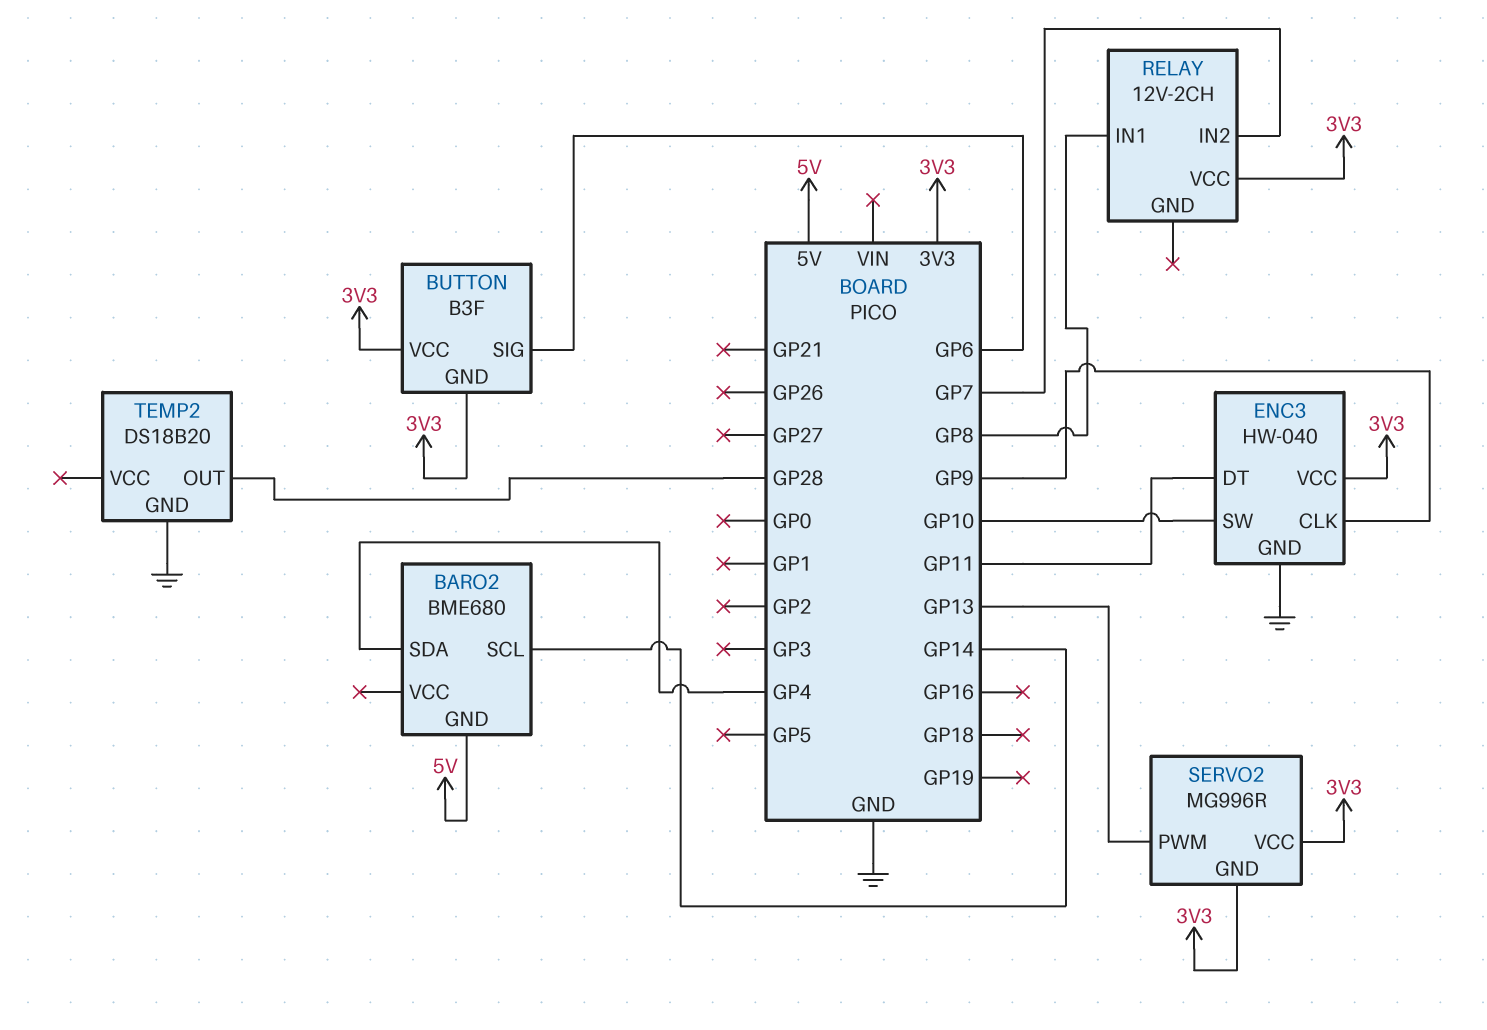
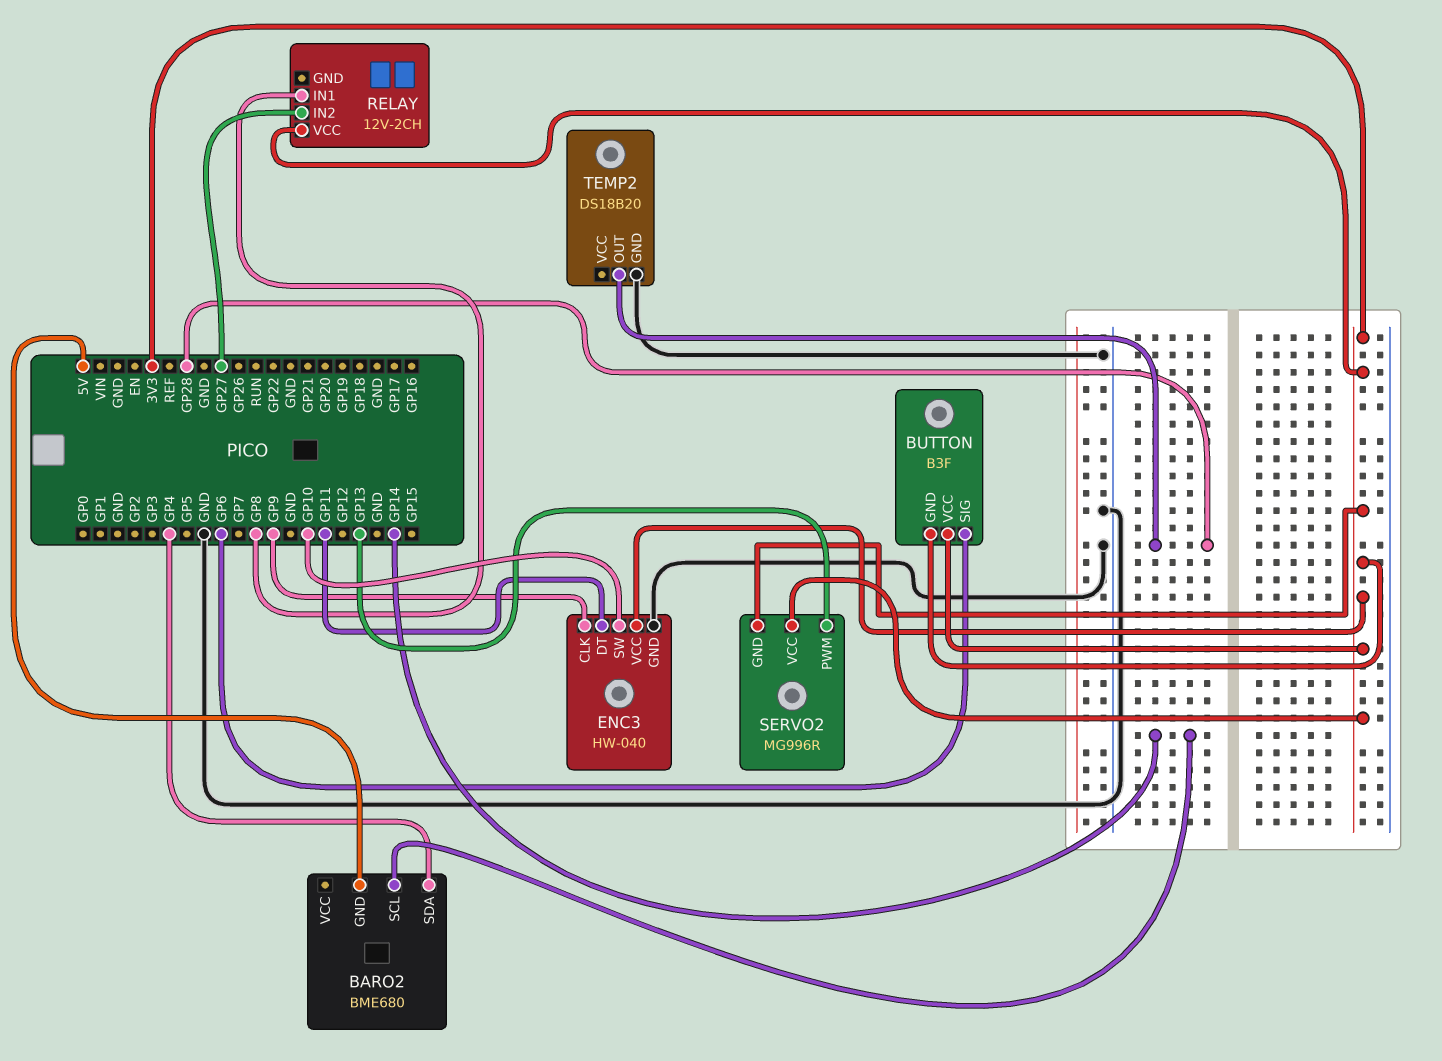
RELAY pin IN2: GP7 -> GP27

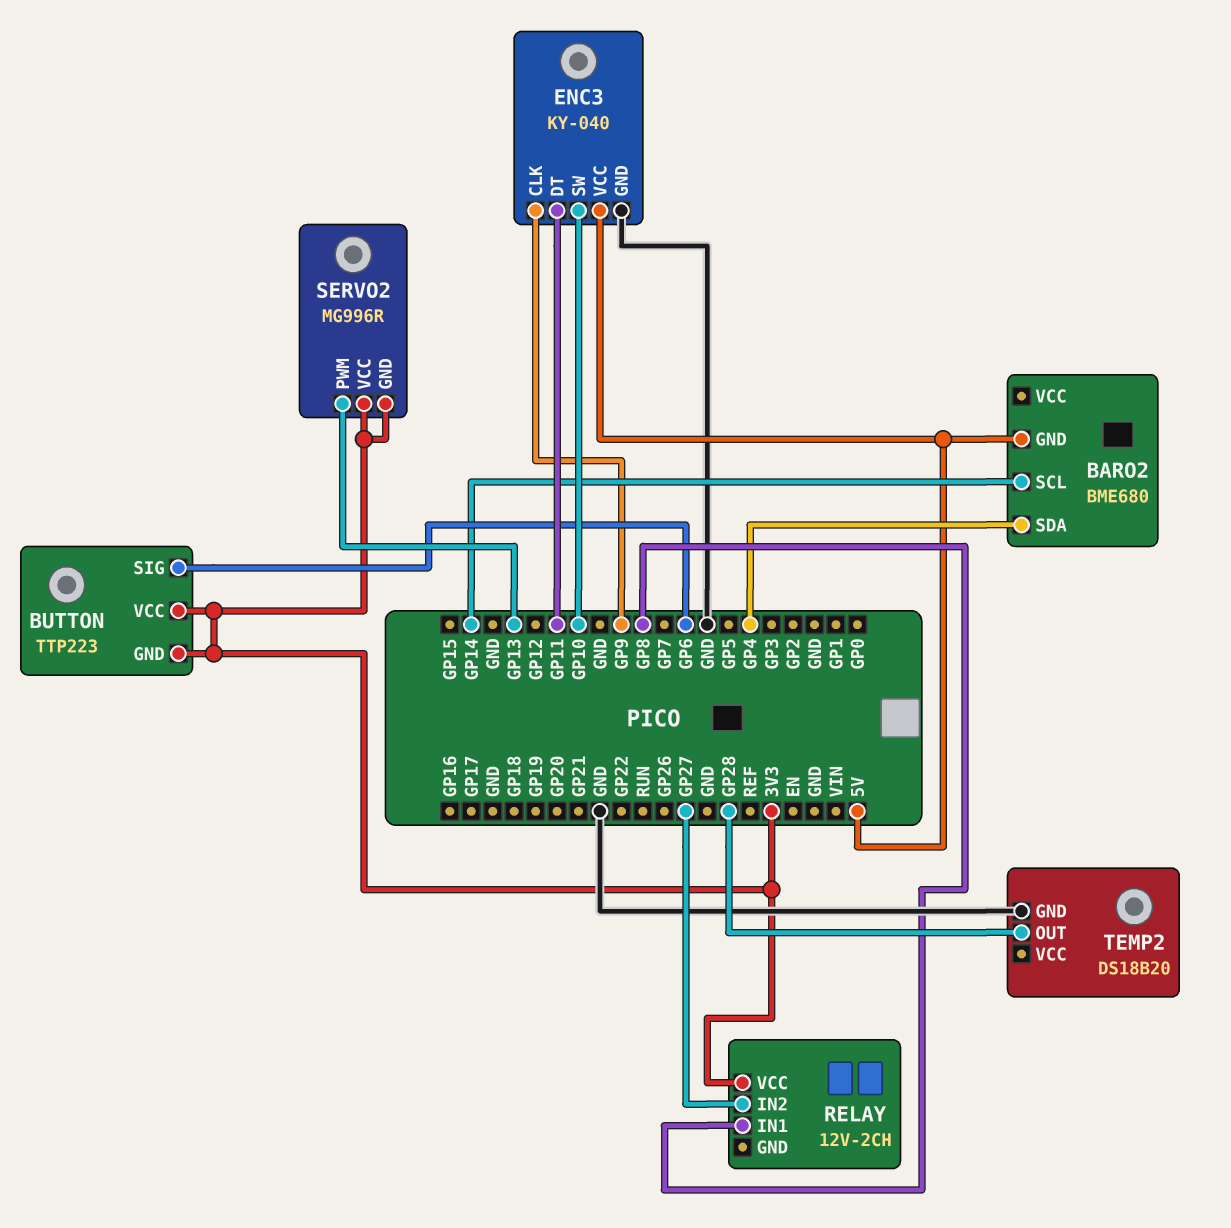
BUTTON: B3F -> TTP223
ENC3: HW-040 -> KY-040
ENC3 pin VCC: 3V3 -> 5V

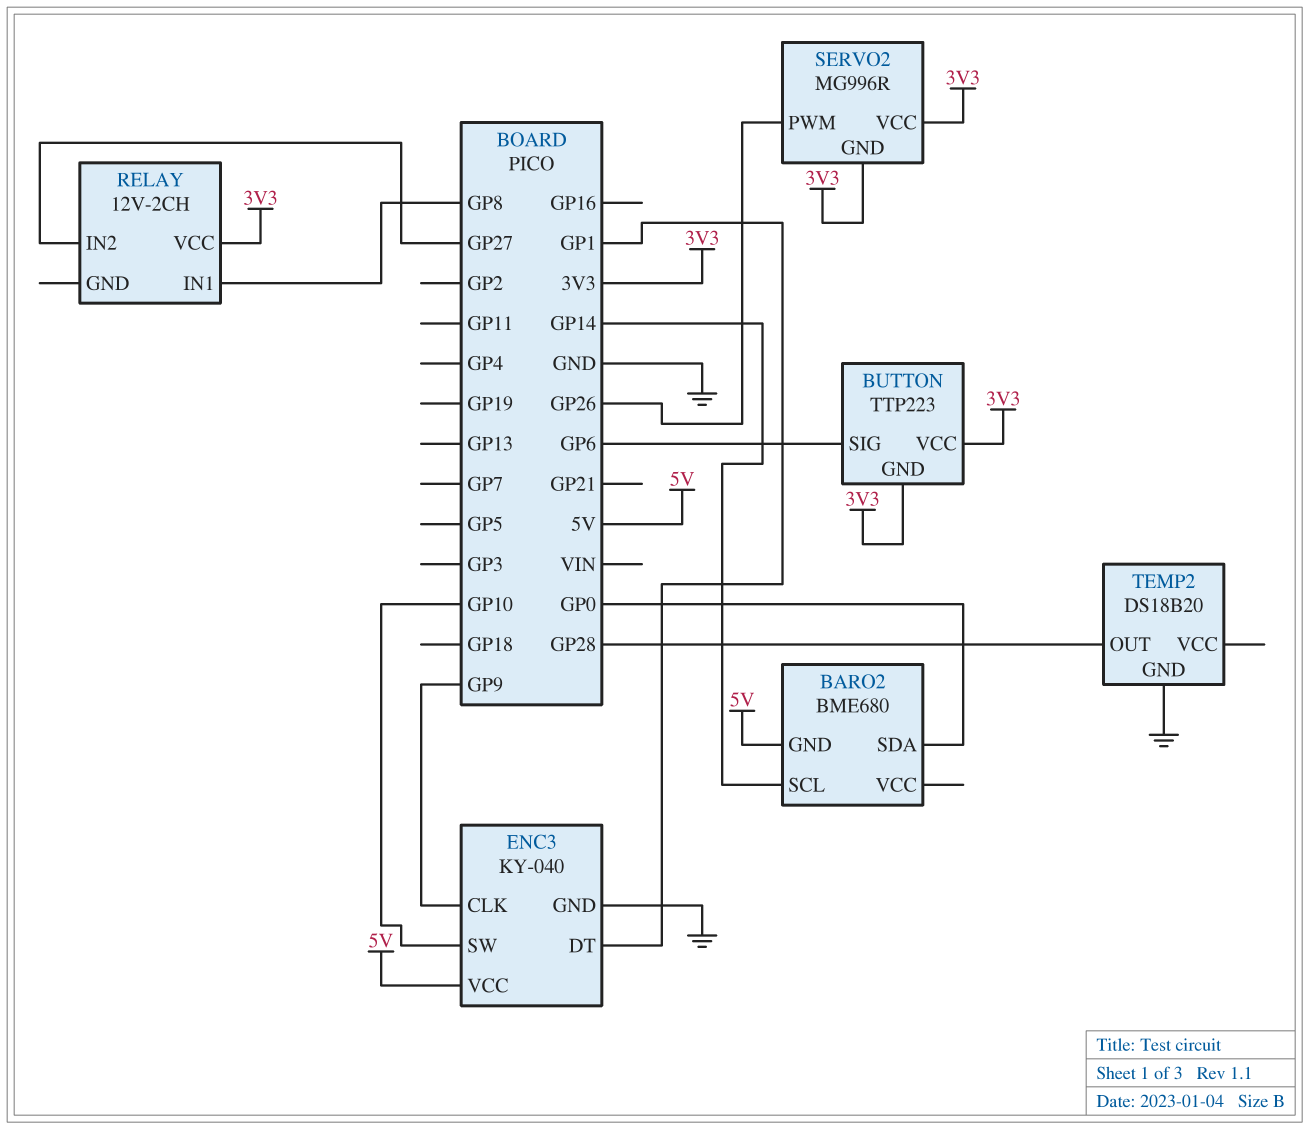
BARO2 pin SDA: GP4 -> GP0
ENC3 pin DT: GP11 -> GP1
SERVO2 pin PWM: GP13 -> GP26

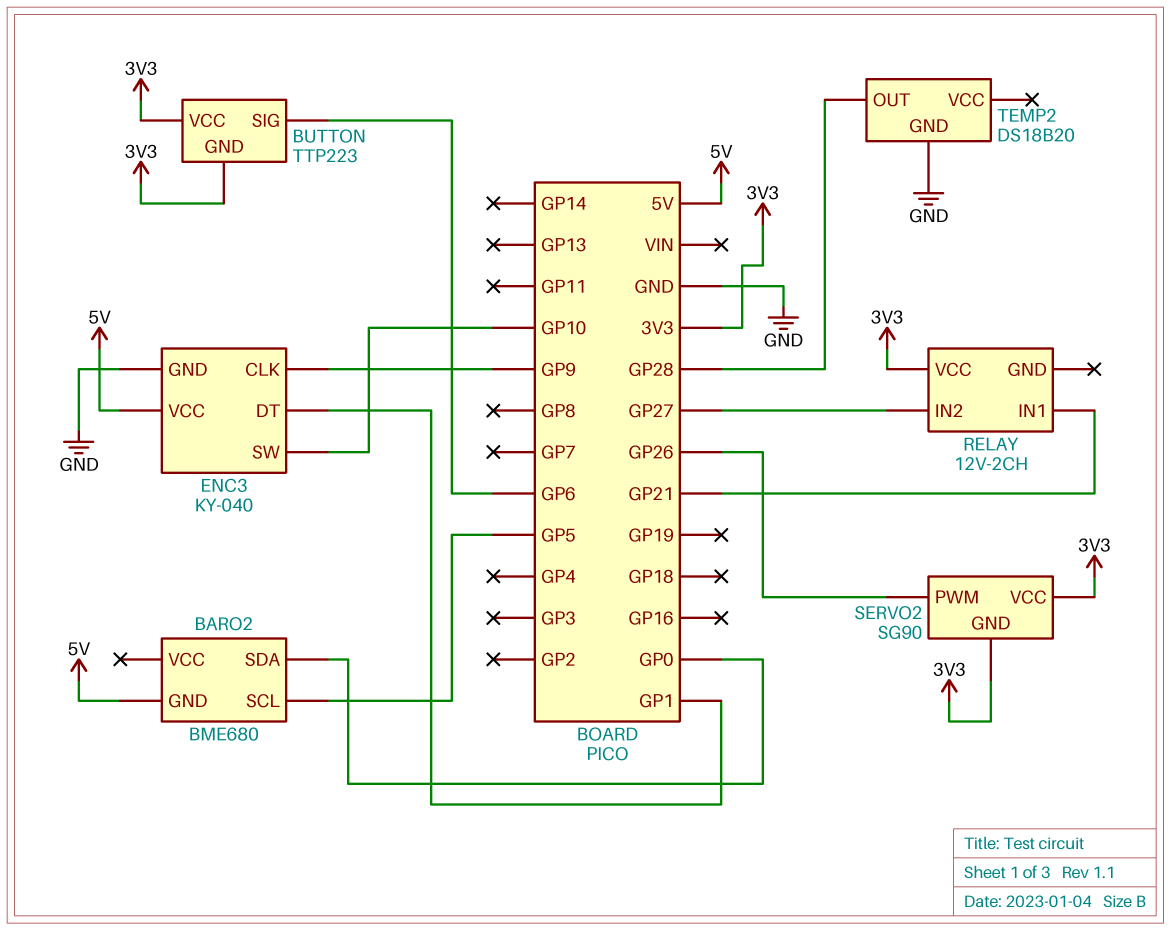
BARO2 pin SCL: GP14 -> GP5
RELAY pin IN1: GP8 -> GP21
SERVO2: MG996R -> SG90

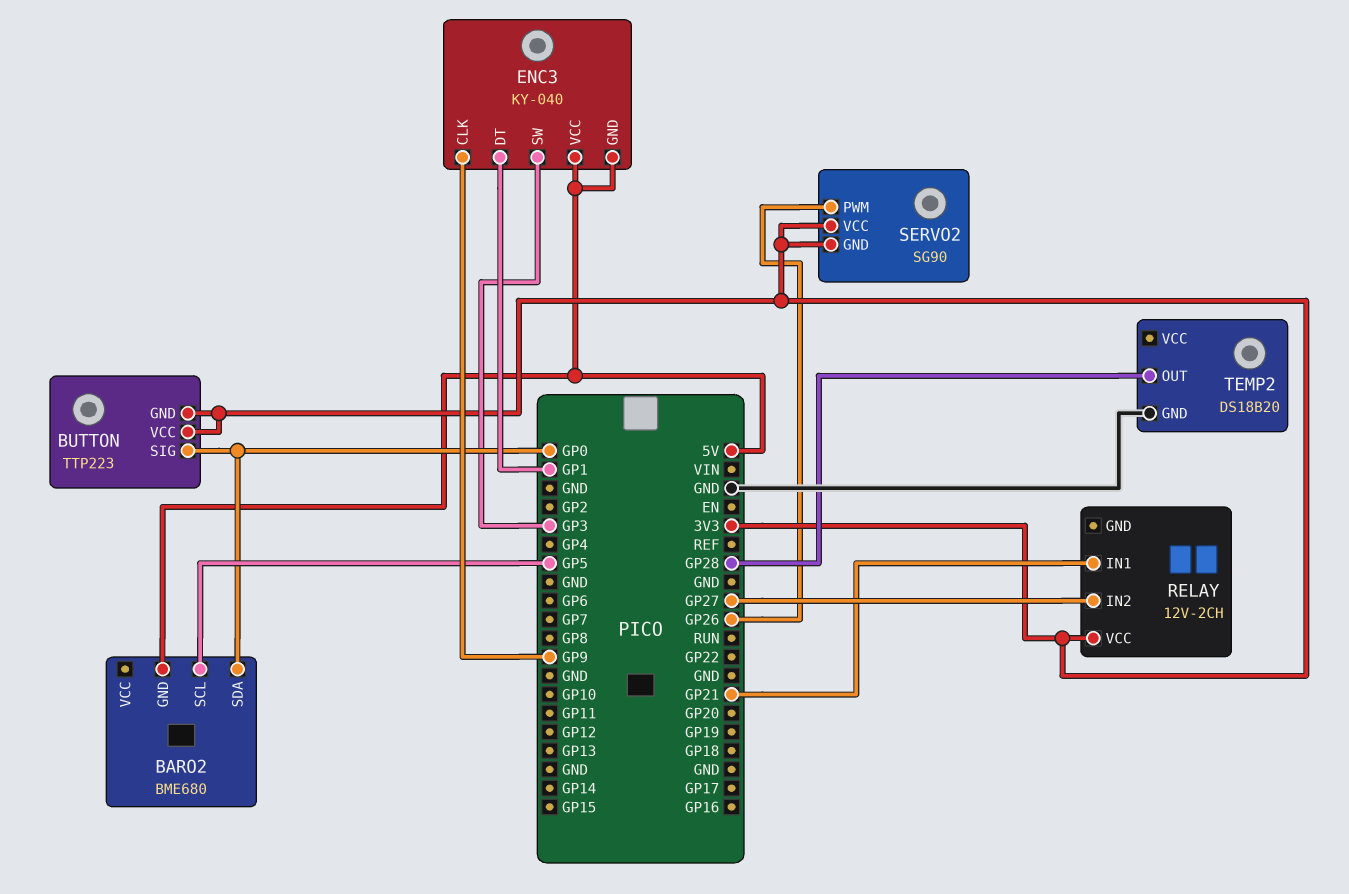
BUTTON pin SIG: GP6 -> GP0
ENC3 pin GND: GND -> 5V
ENC3 pin SW: GP10 -> GP3

